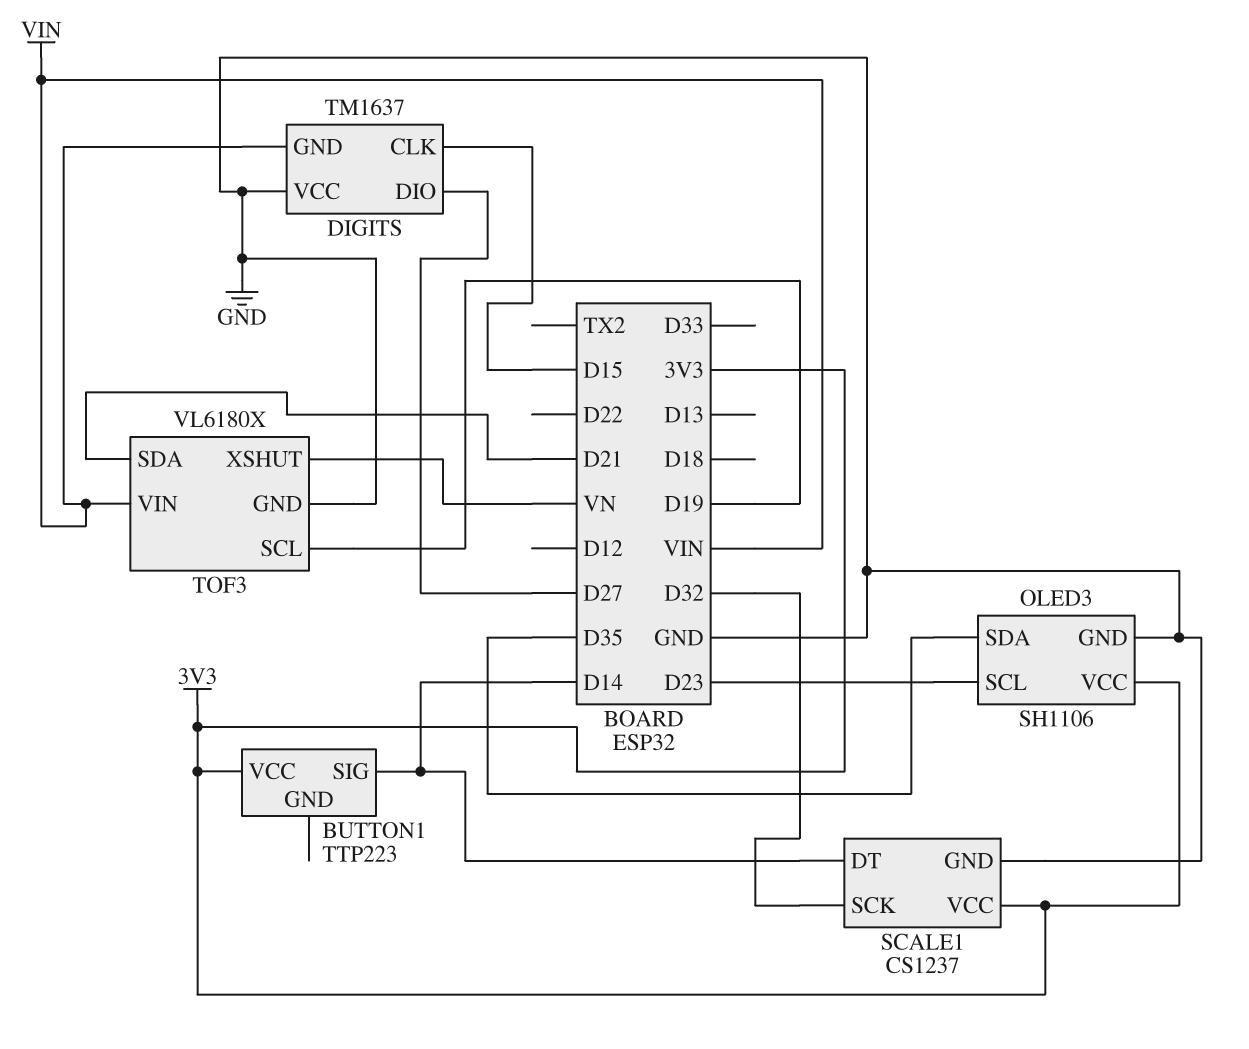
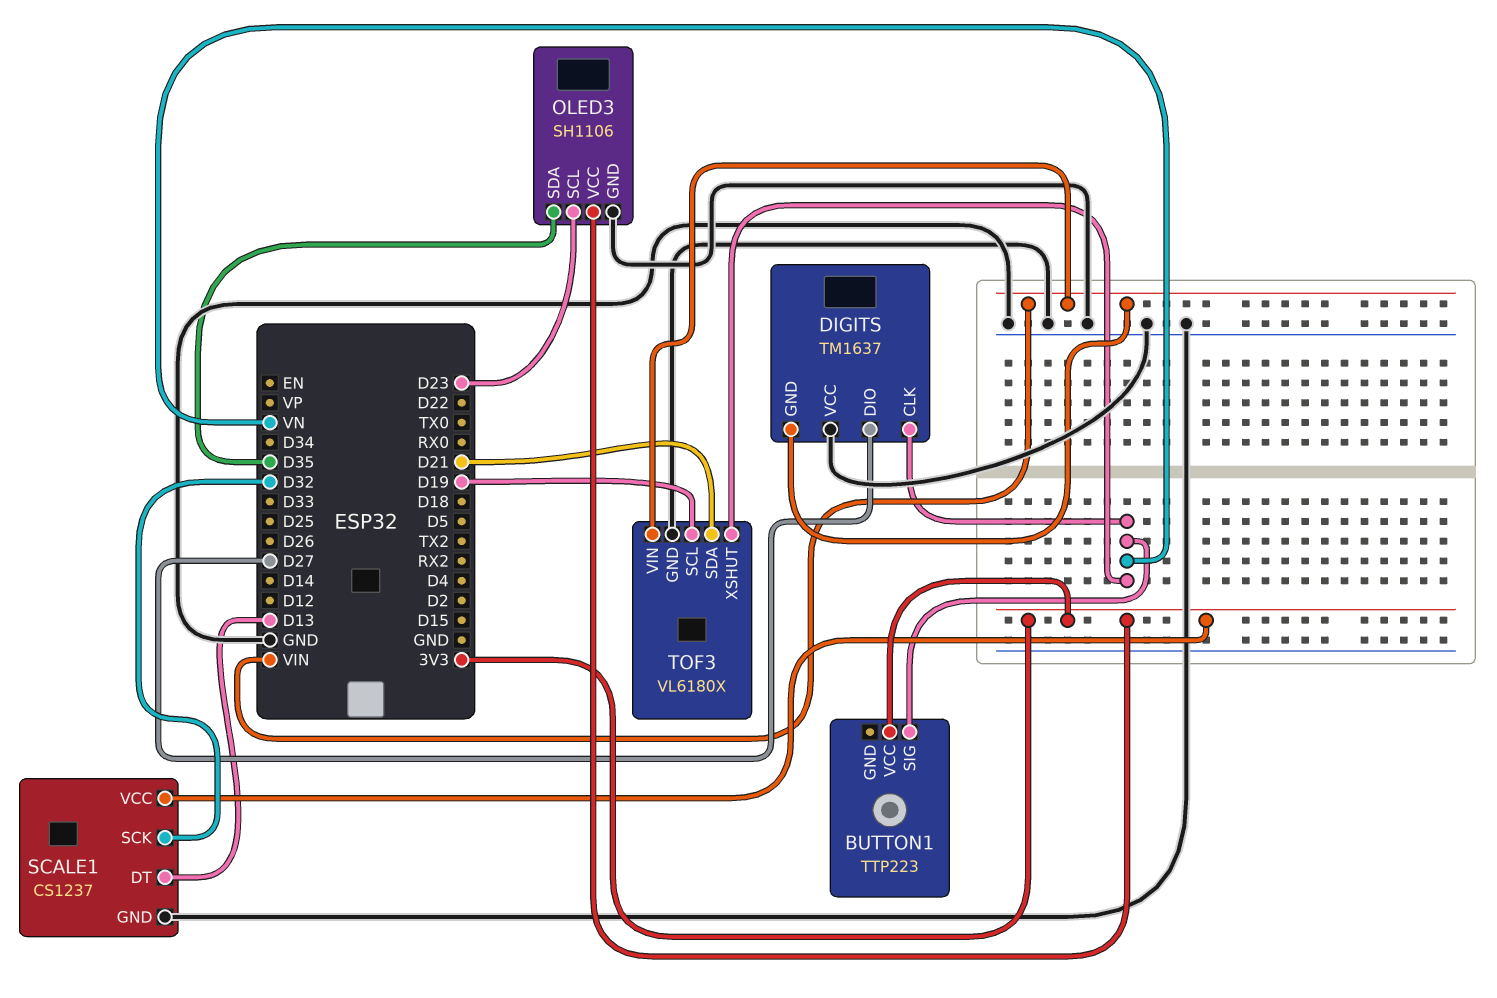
BUTTON1 pin SIG: D14 -> VN
DIGITS pin CLK: D15 -> VN
SCALE1 pin DT: D14 -> D13

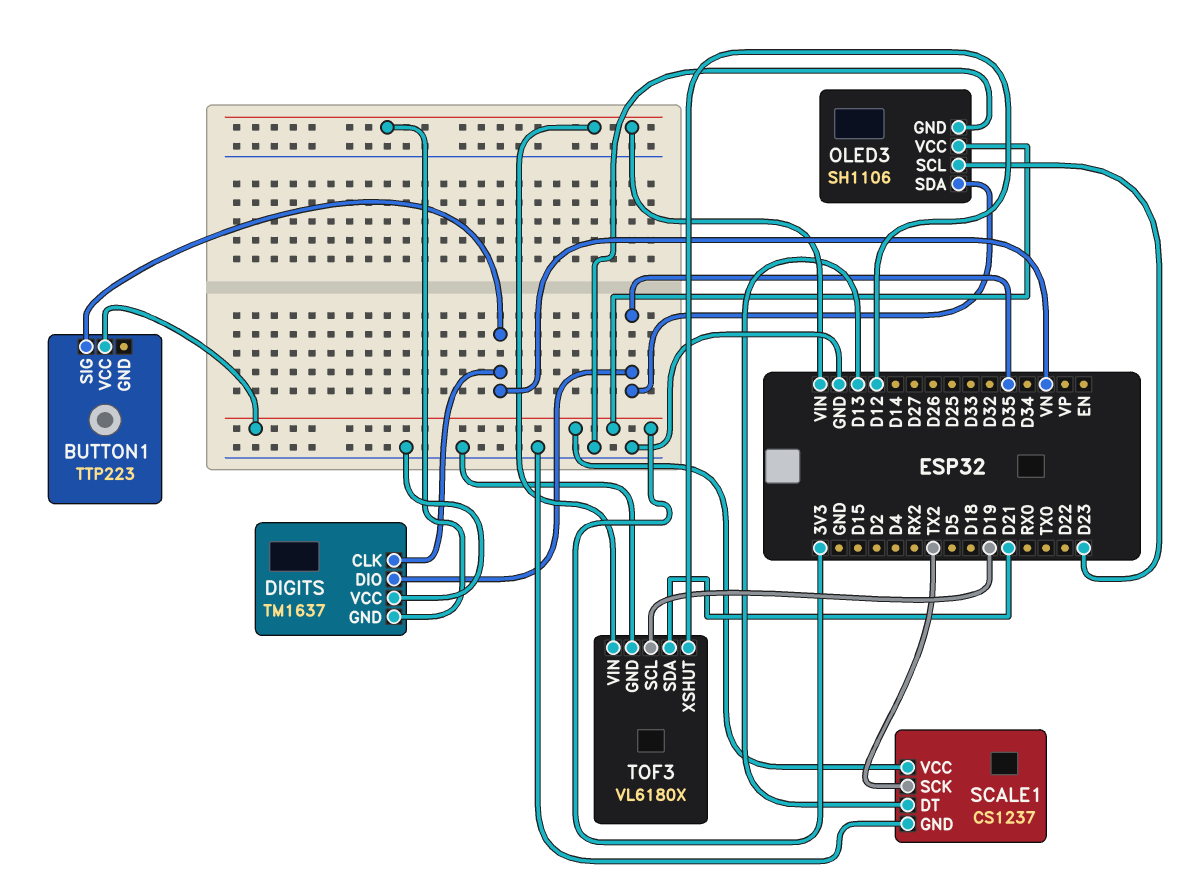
DIGITS pin DIO: D27 -> D35
SCALE1 pin SCK: D32 -> TX2
TOF3 pin XSHUT: VN -> D12

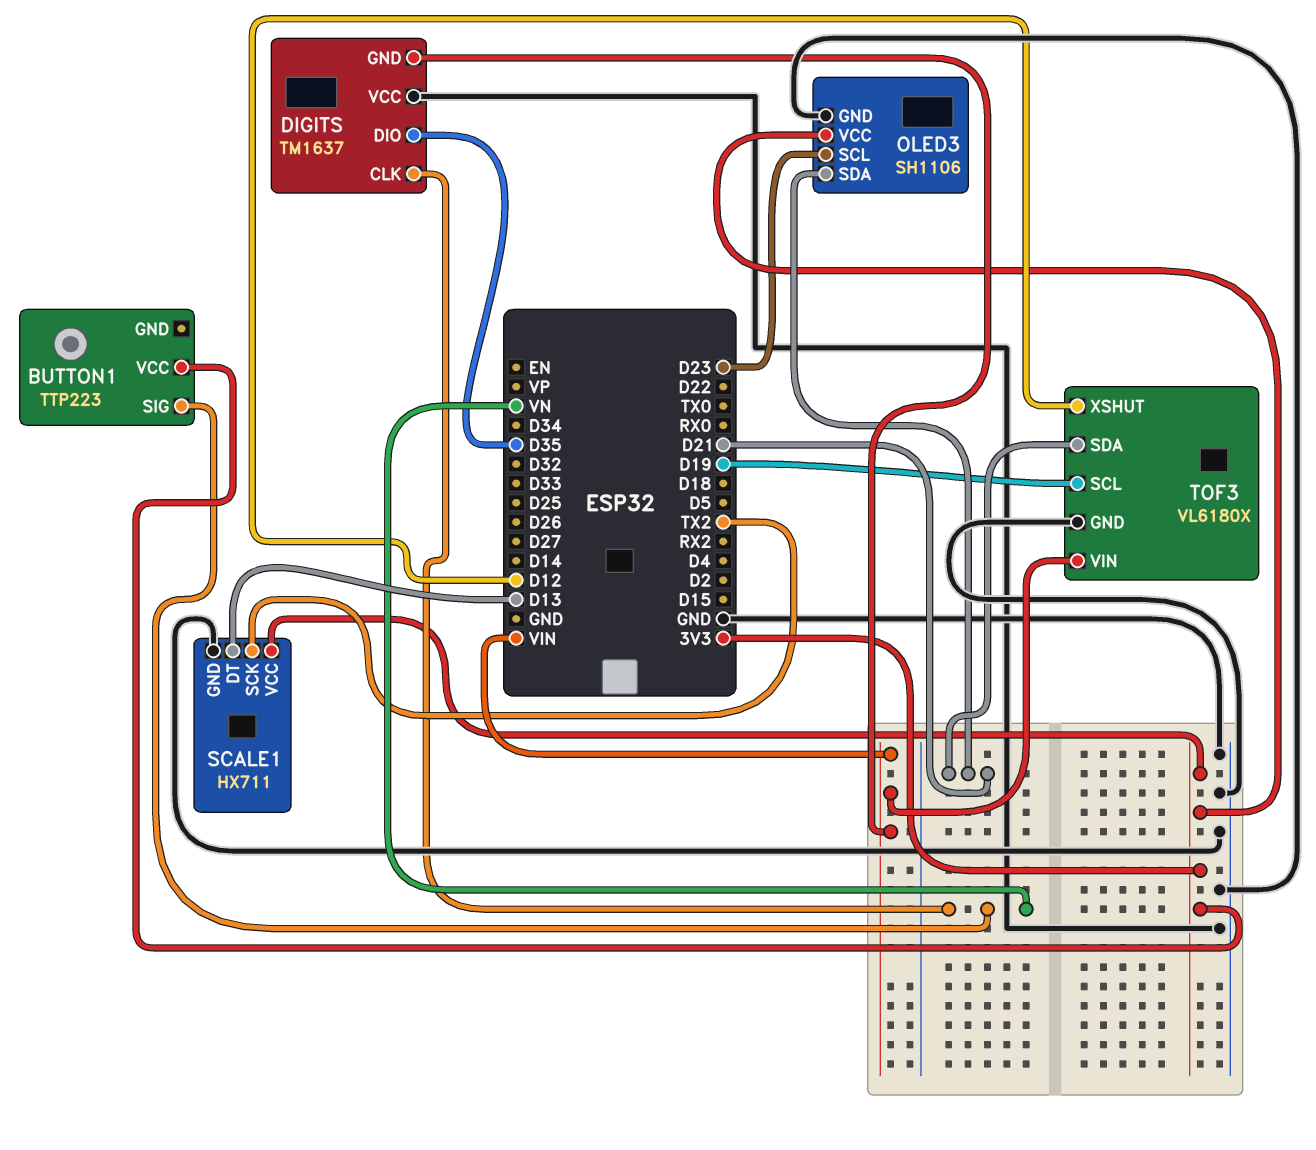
OLED3 pin SDA: D35 -> D21
SCALE1: CS1237 -> HX711

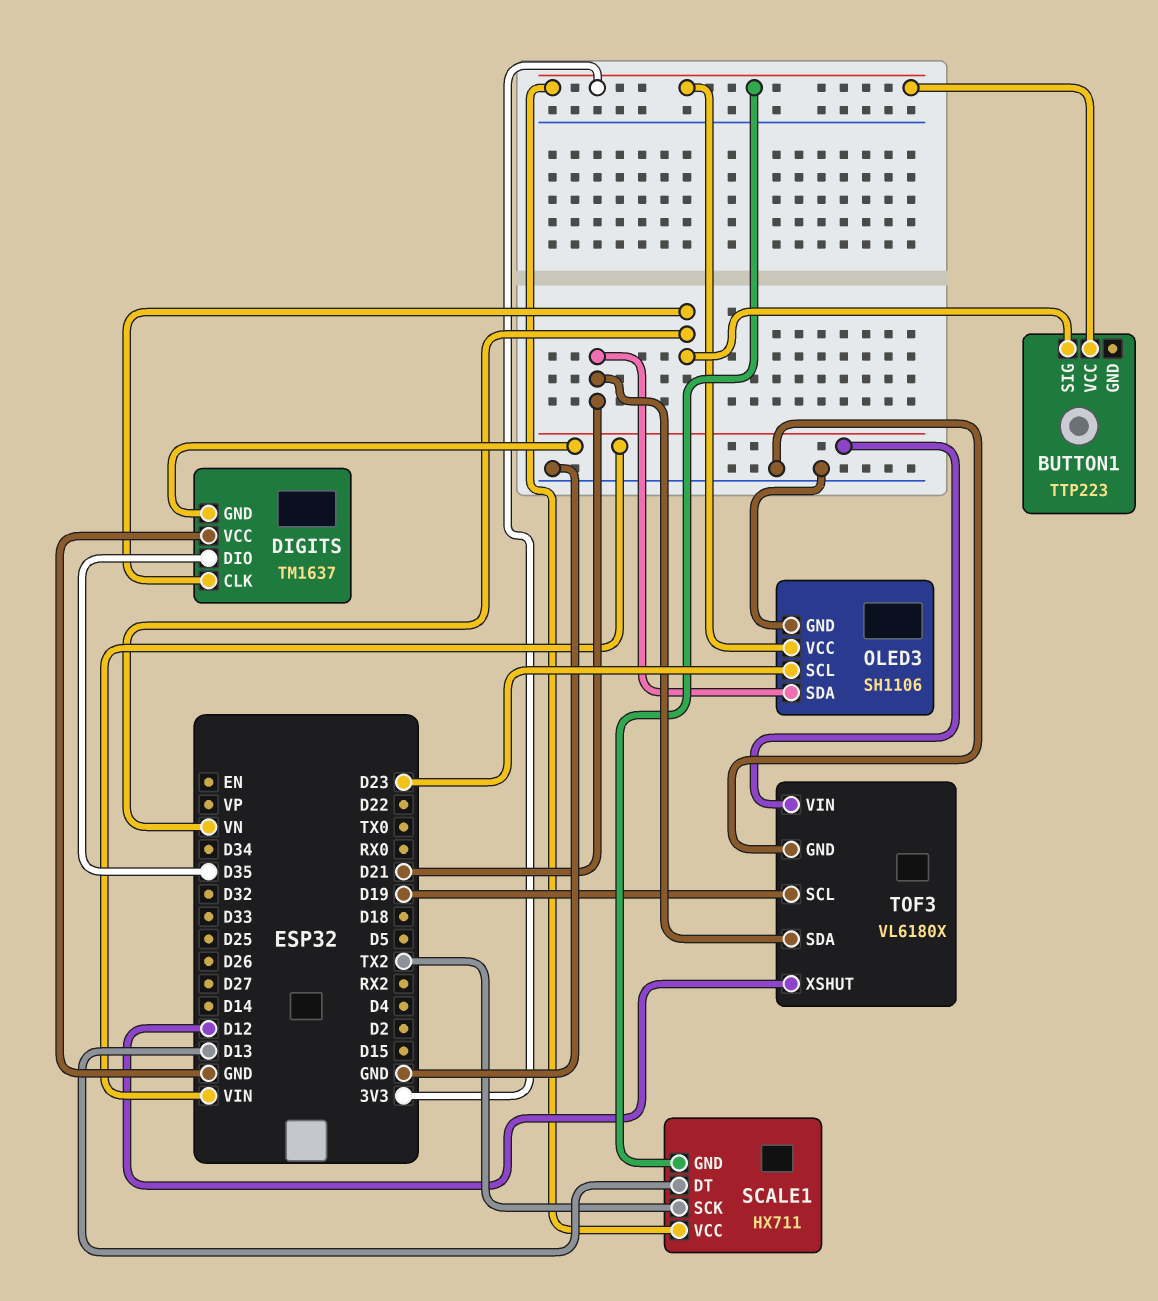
SCALE1 pin GND: GND -> 3V3

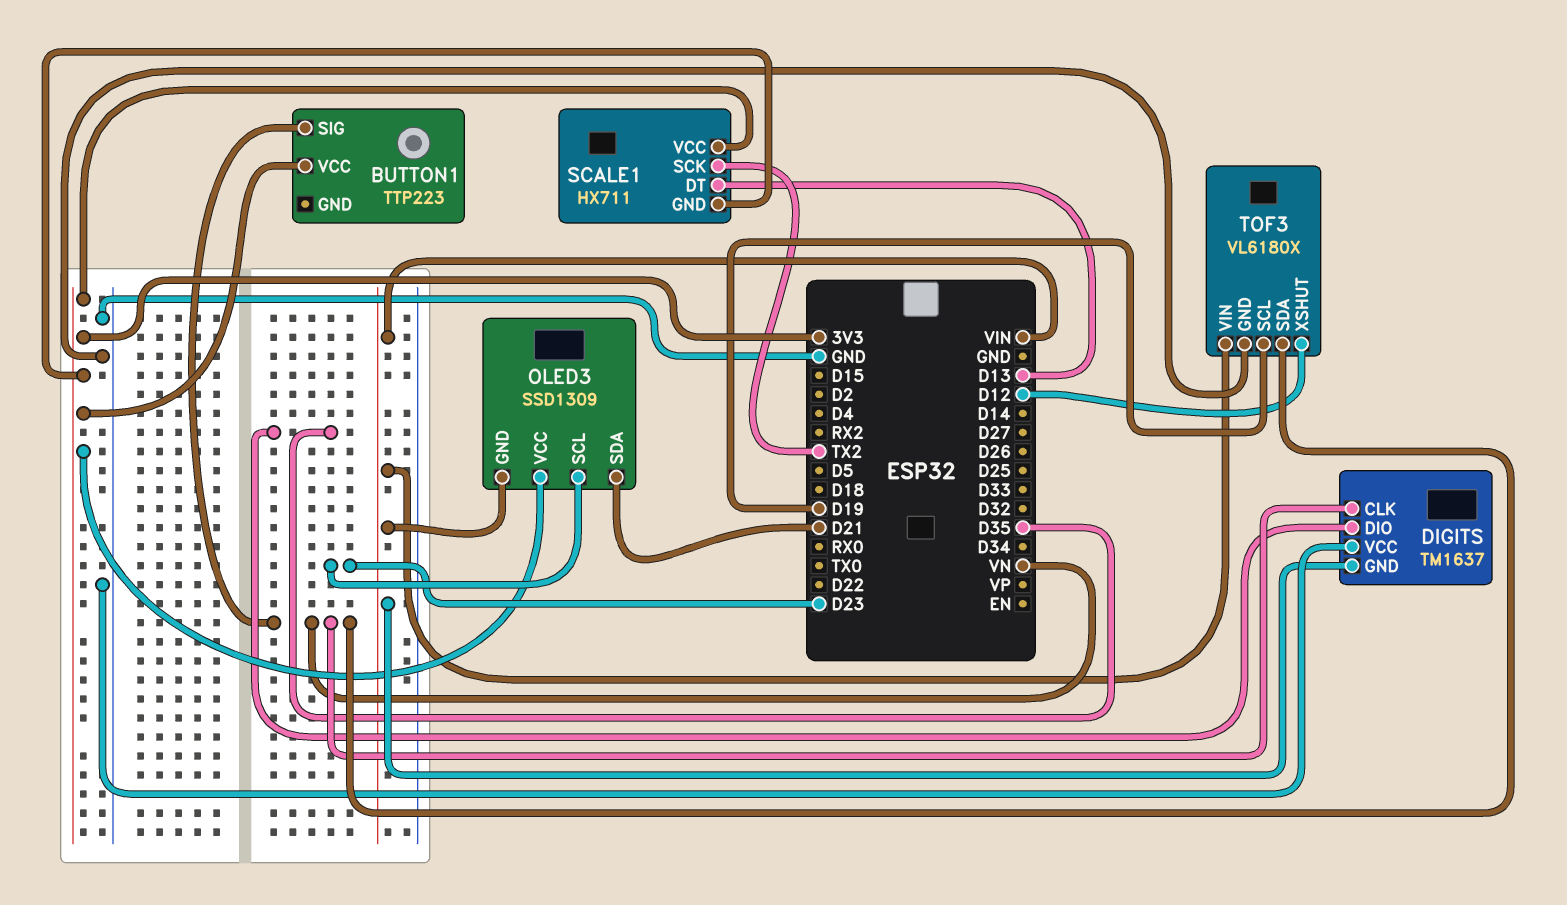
OLED3: SH1106 -> SSD1309
OLED3 pin GND: GND -> VIN
TOF3 pin SDA: D21 -> VN

